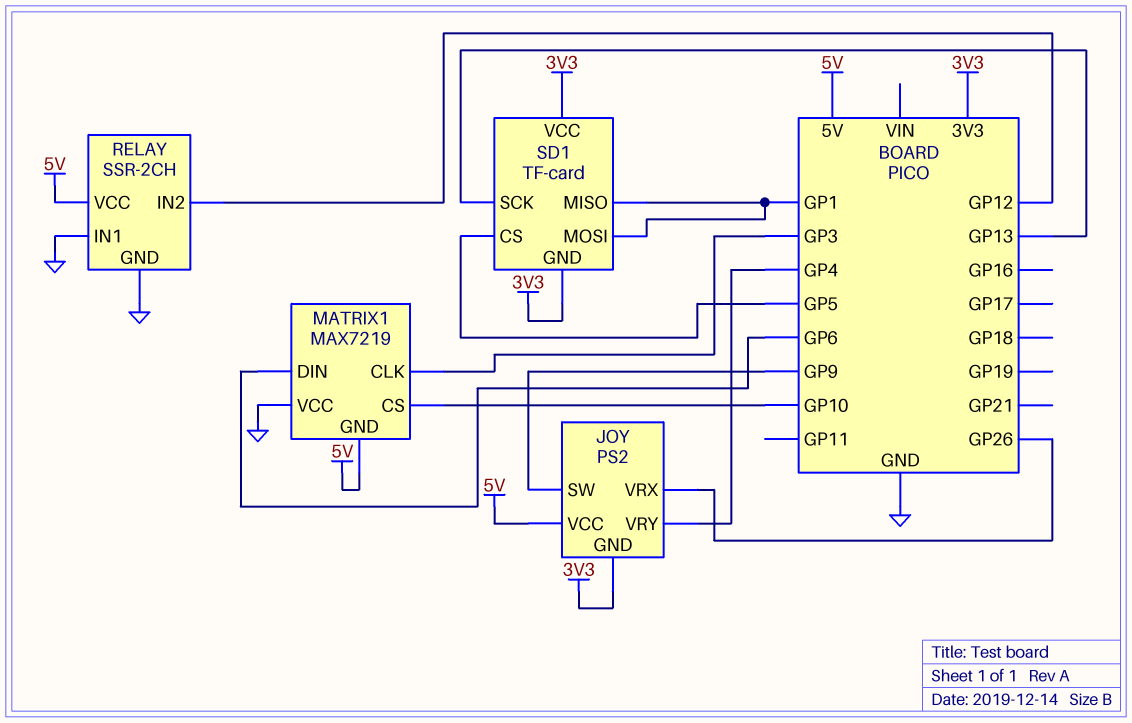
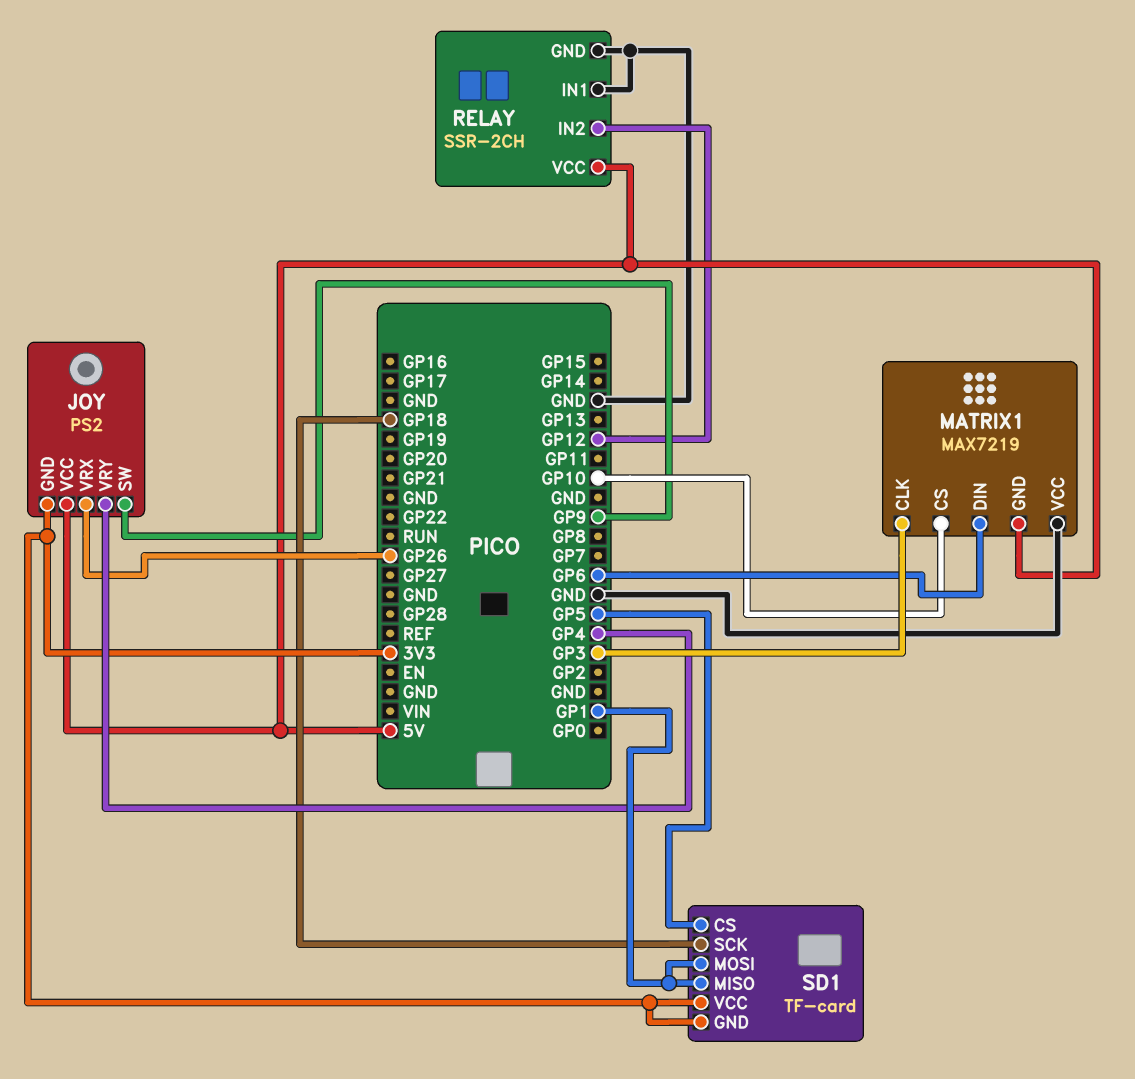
SD1 pin SCK: GP13 -> GP18

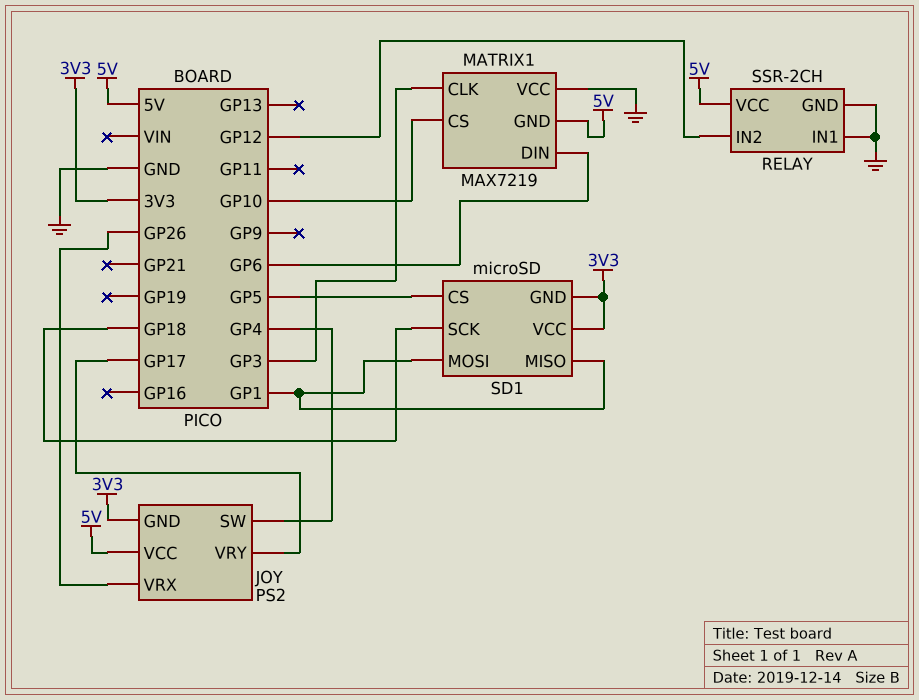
JOY pin SW: GP9 -> GP4
JOY pin VRY: GP4 -> GP17
SD1: TF-card -> microSD

